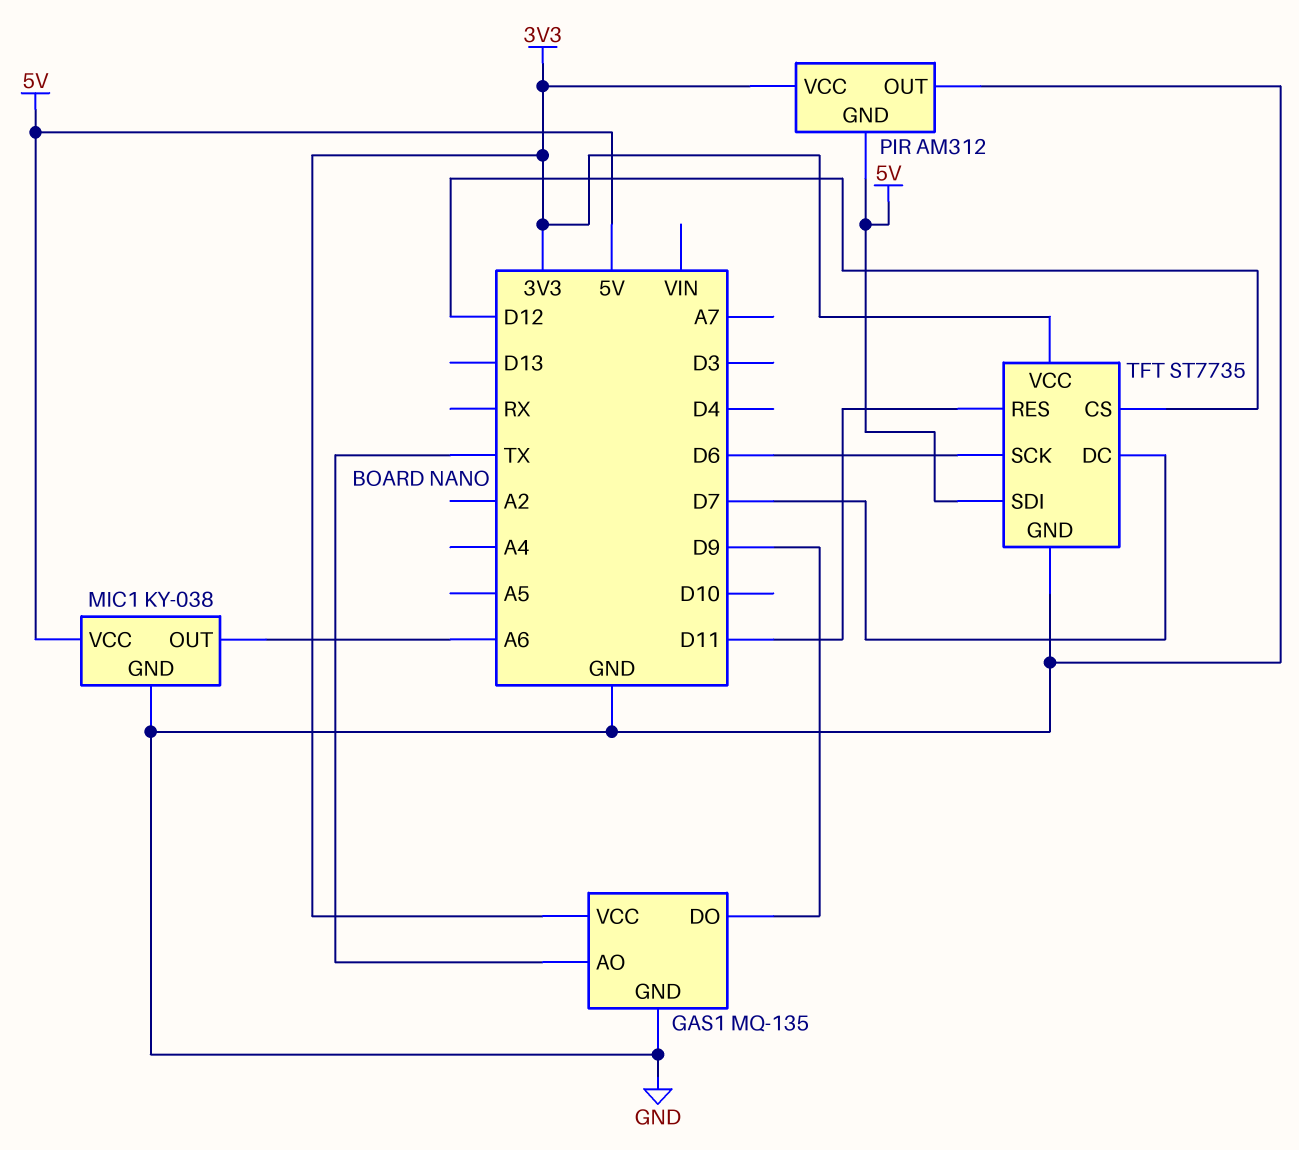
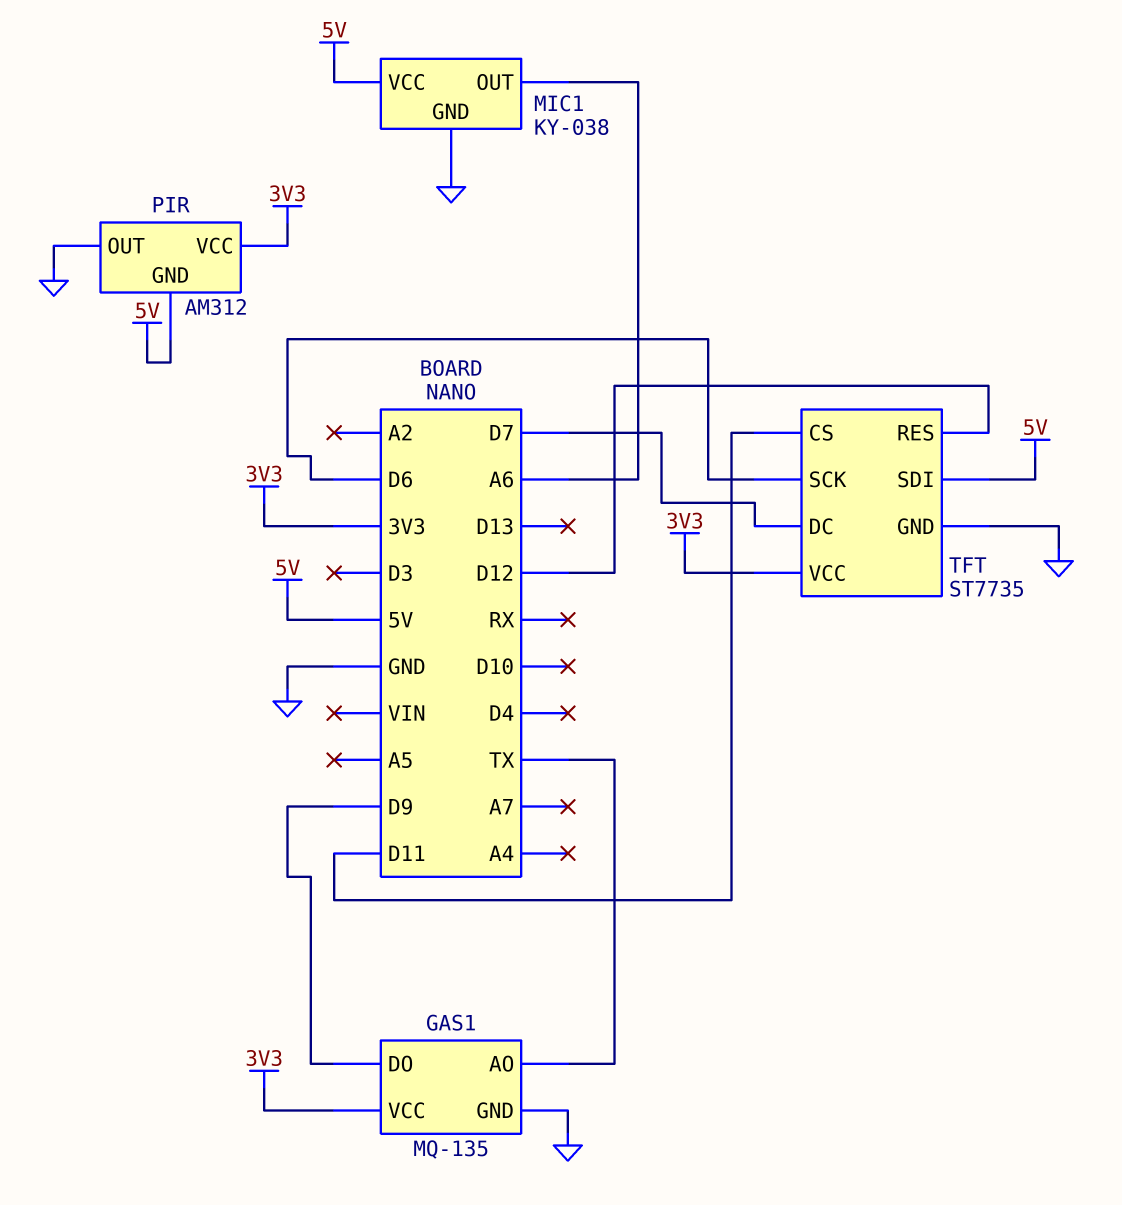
TFT pin CS: D12 -> D11
TFT pin RES: D11 -> D12

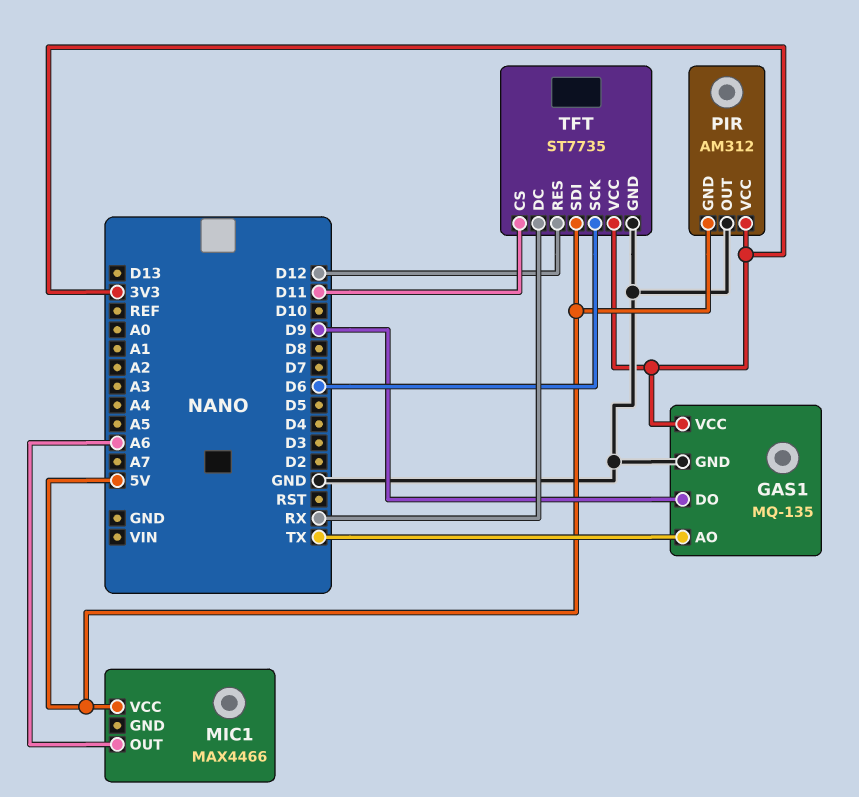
MIC1: KY-038 -> MAX4466
MIC1 pin GND: GND -> none
TFT pin DC: D7 -> RX

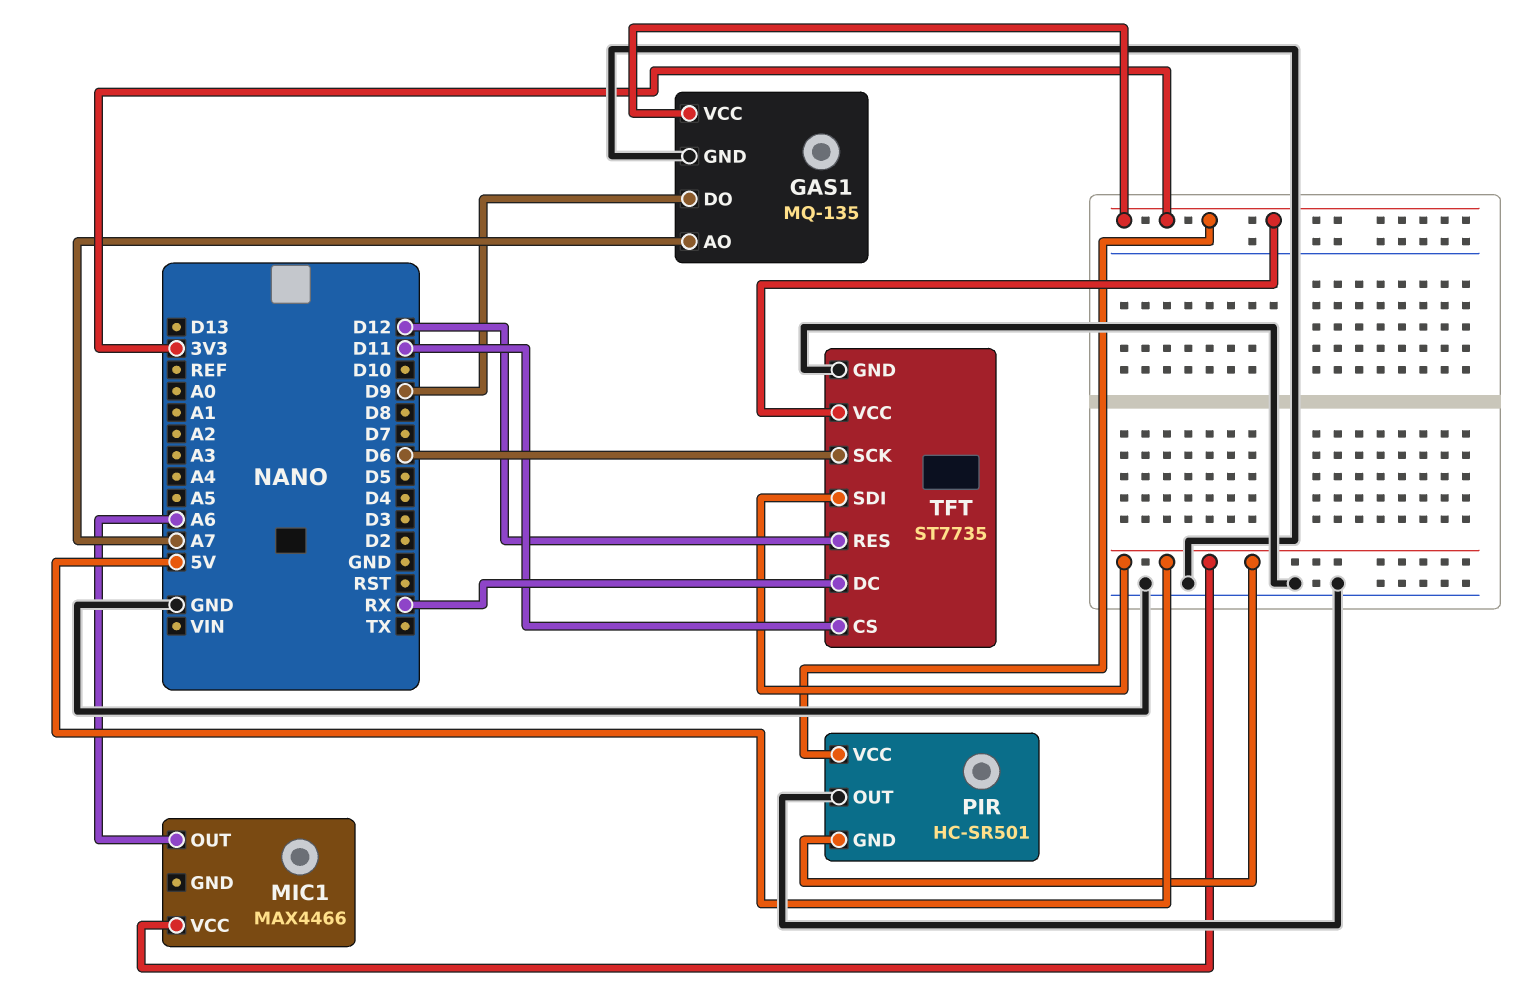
GAS1 pin AO: TX -> A7
PIR: AM312 -> HC-SR501

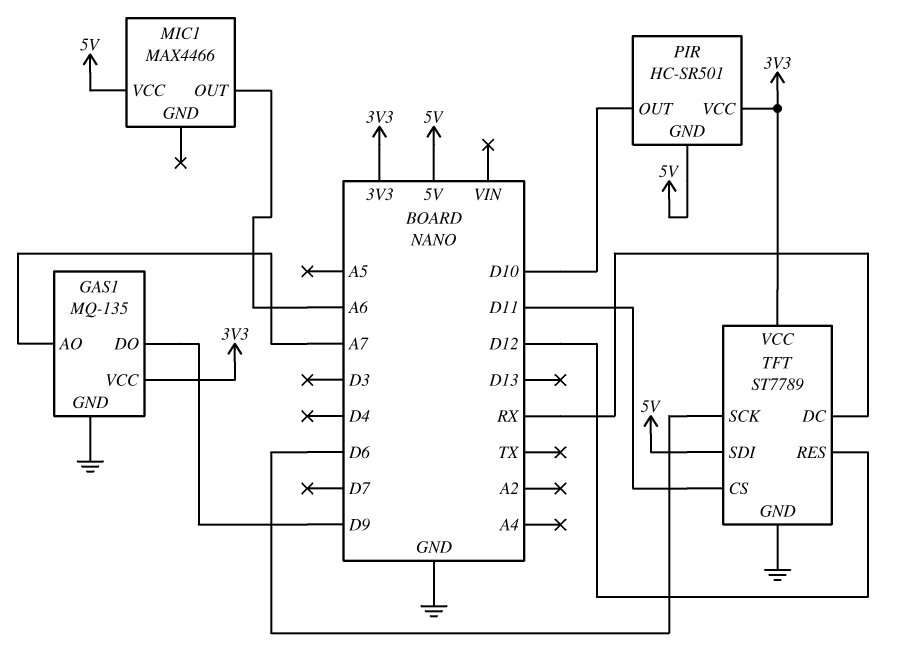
PIR pin OUT: GND -> D10
TFT: ST7735 -> ST7789

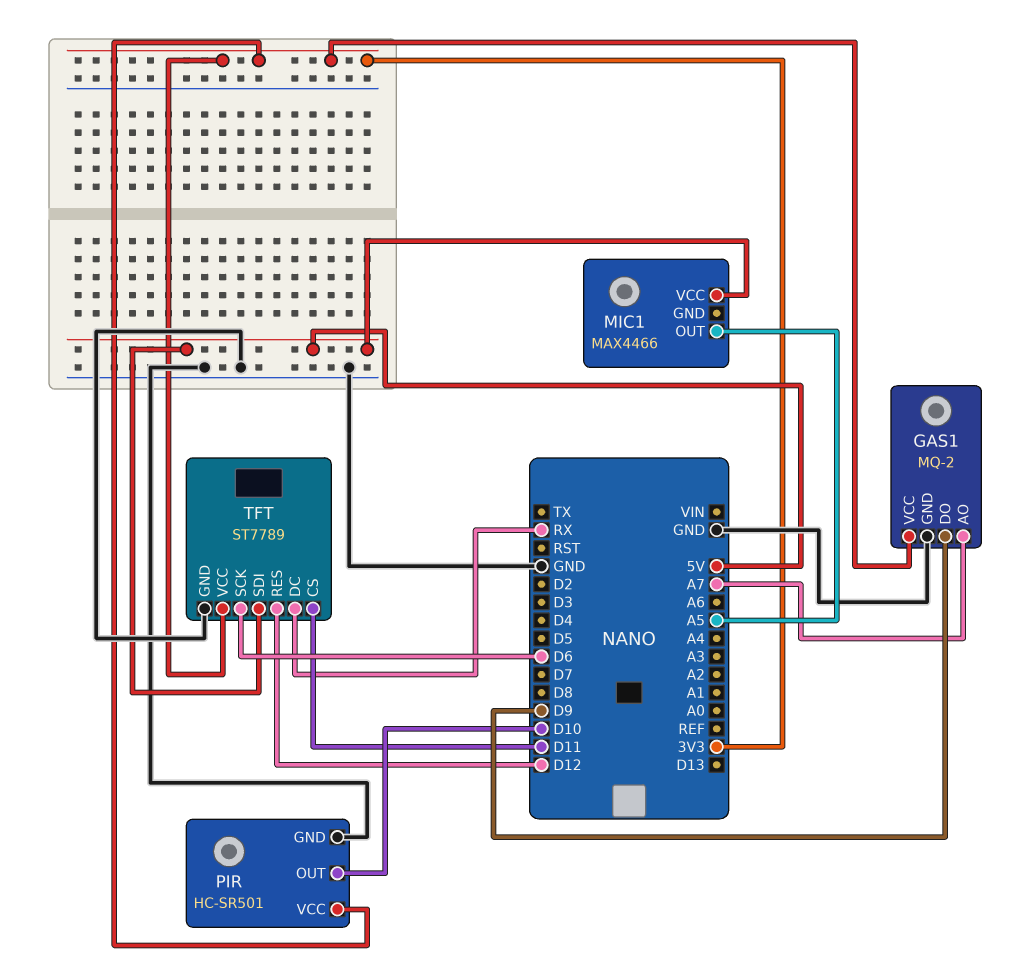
GAS1: MQ-135 -> MQ-2
MIC1 pin OUT: A6 -> A5
PIR pin GND: 5V -> GND

